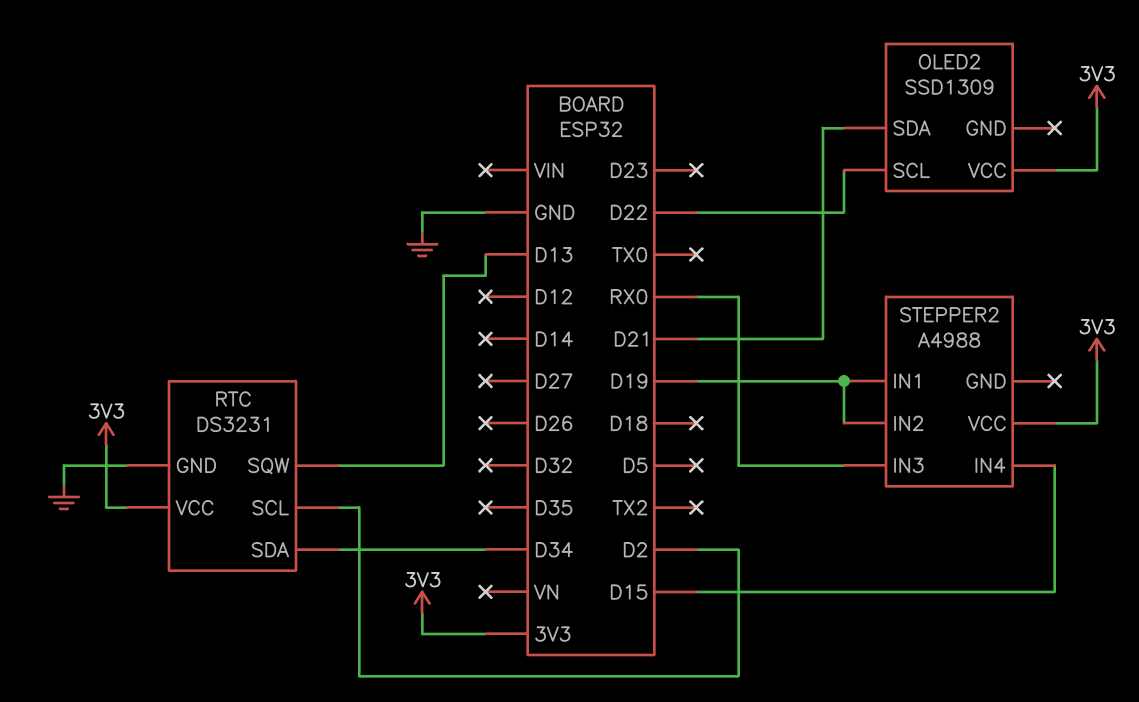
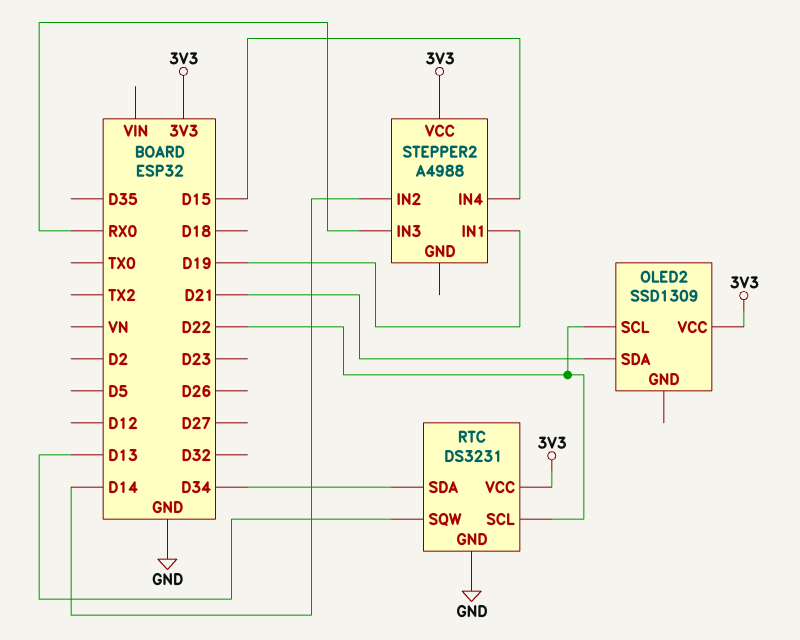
RTC pin SCL: D2 -> D22
STEPPER2 pin IN2: D19 -> D14

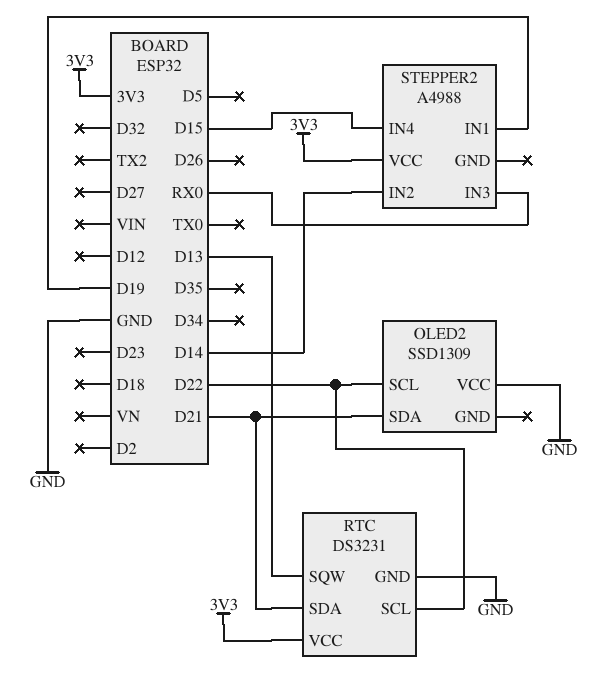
OLED2 pin VCC: 3V3 -> GND
RTC pin SDA: D34 -> D21

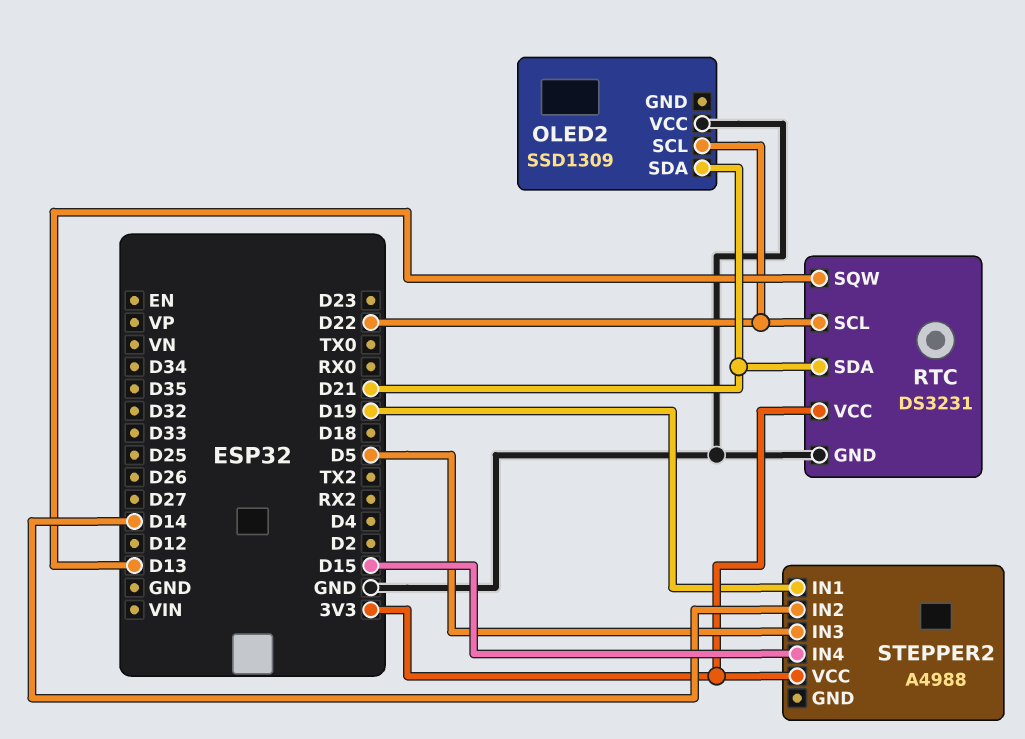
STEPPER2 pin IN3: RX0 -> D5

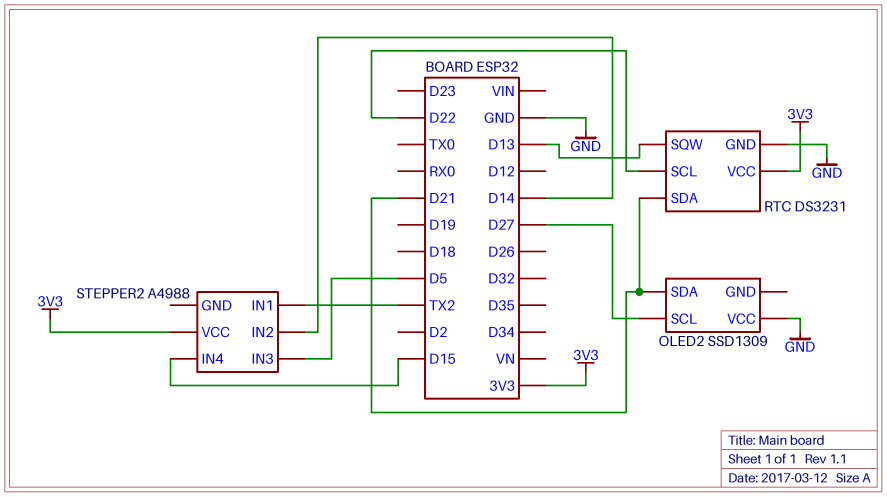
OLED2 pin SCL: D22 -> D27
STEPPER2 pin IN1: D19 -> TX2

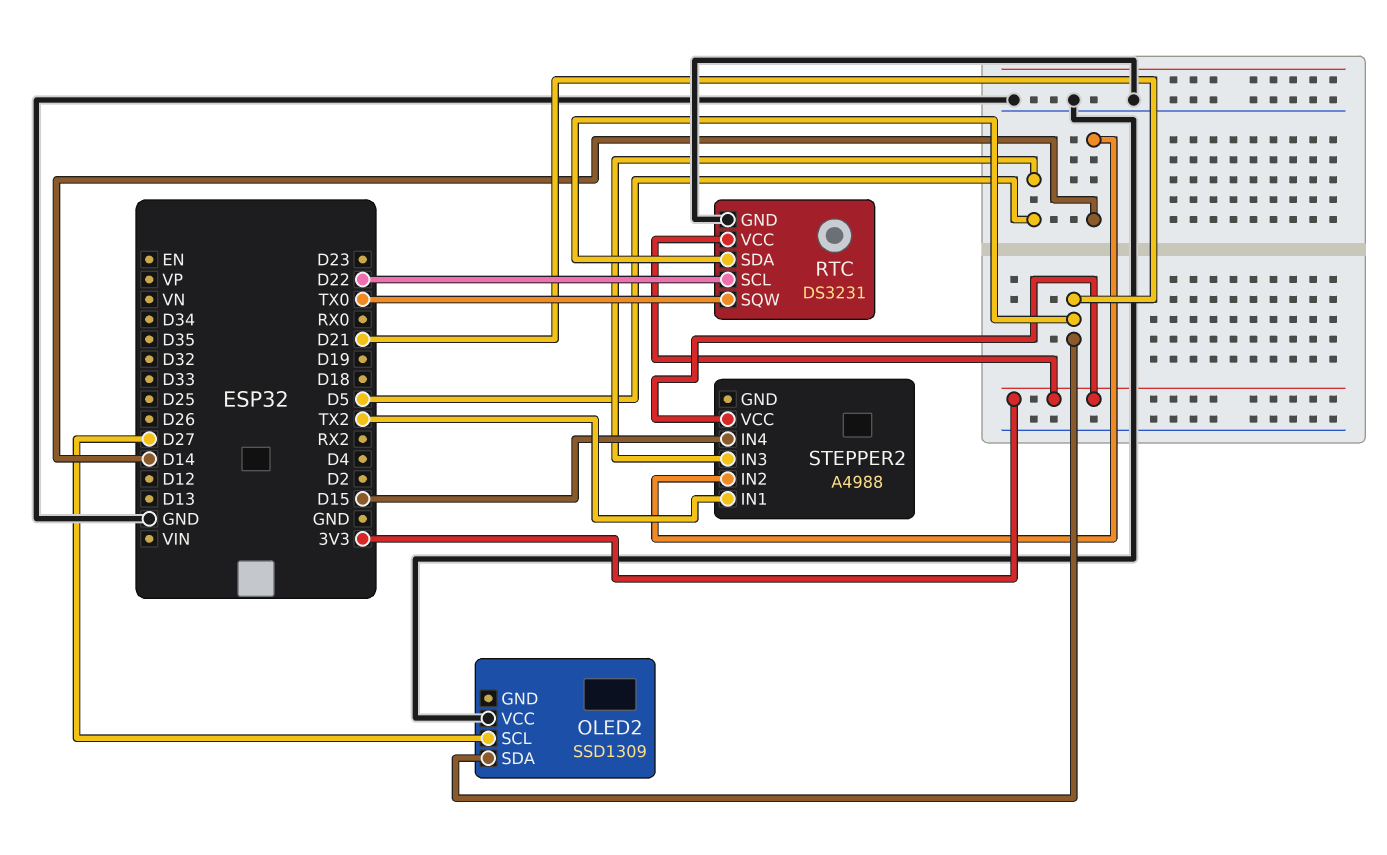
RTC pin SQW: D13 -> TX0

